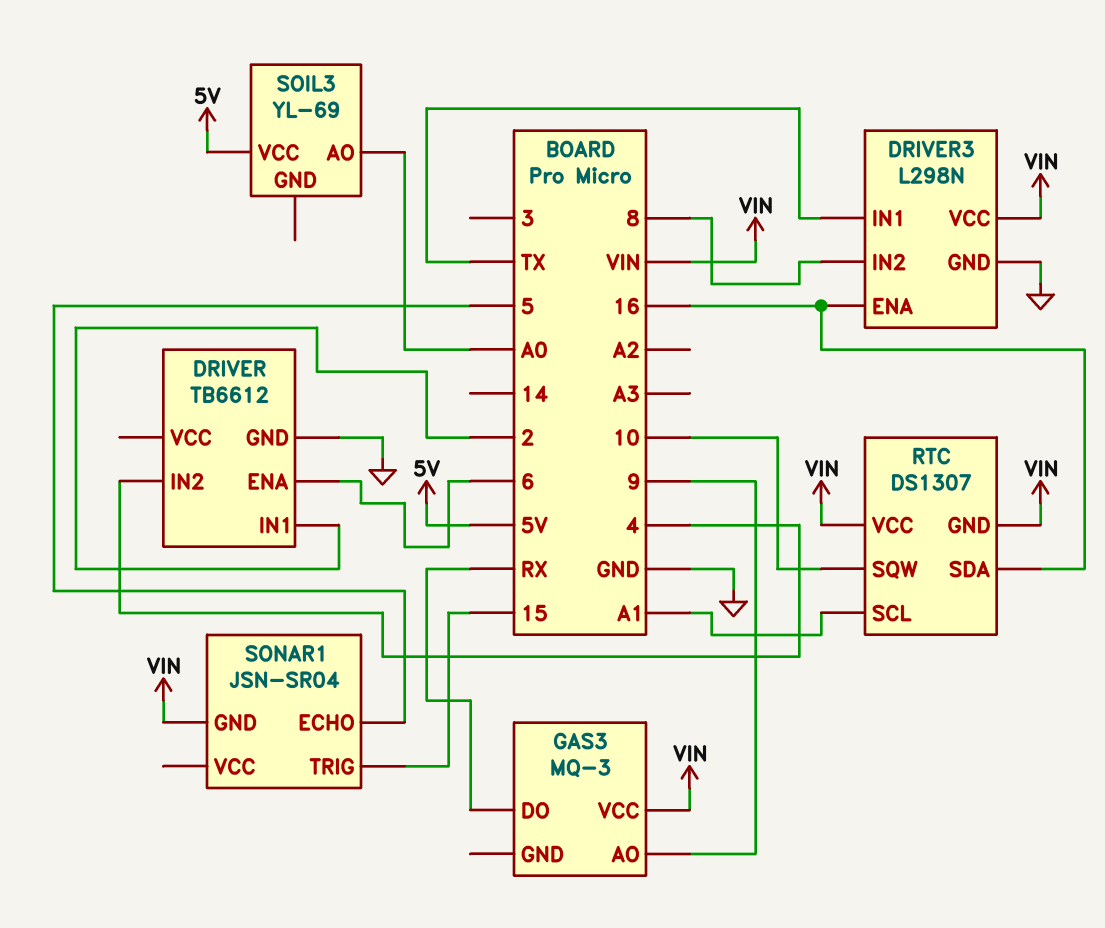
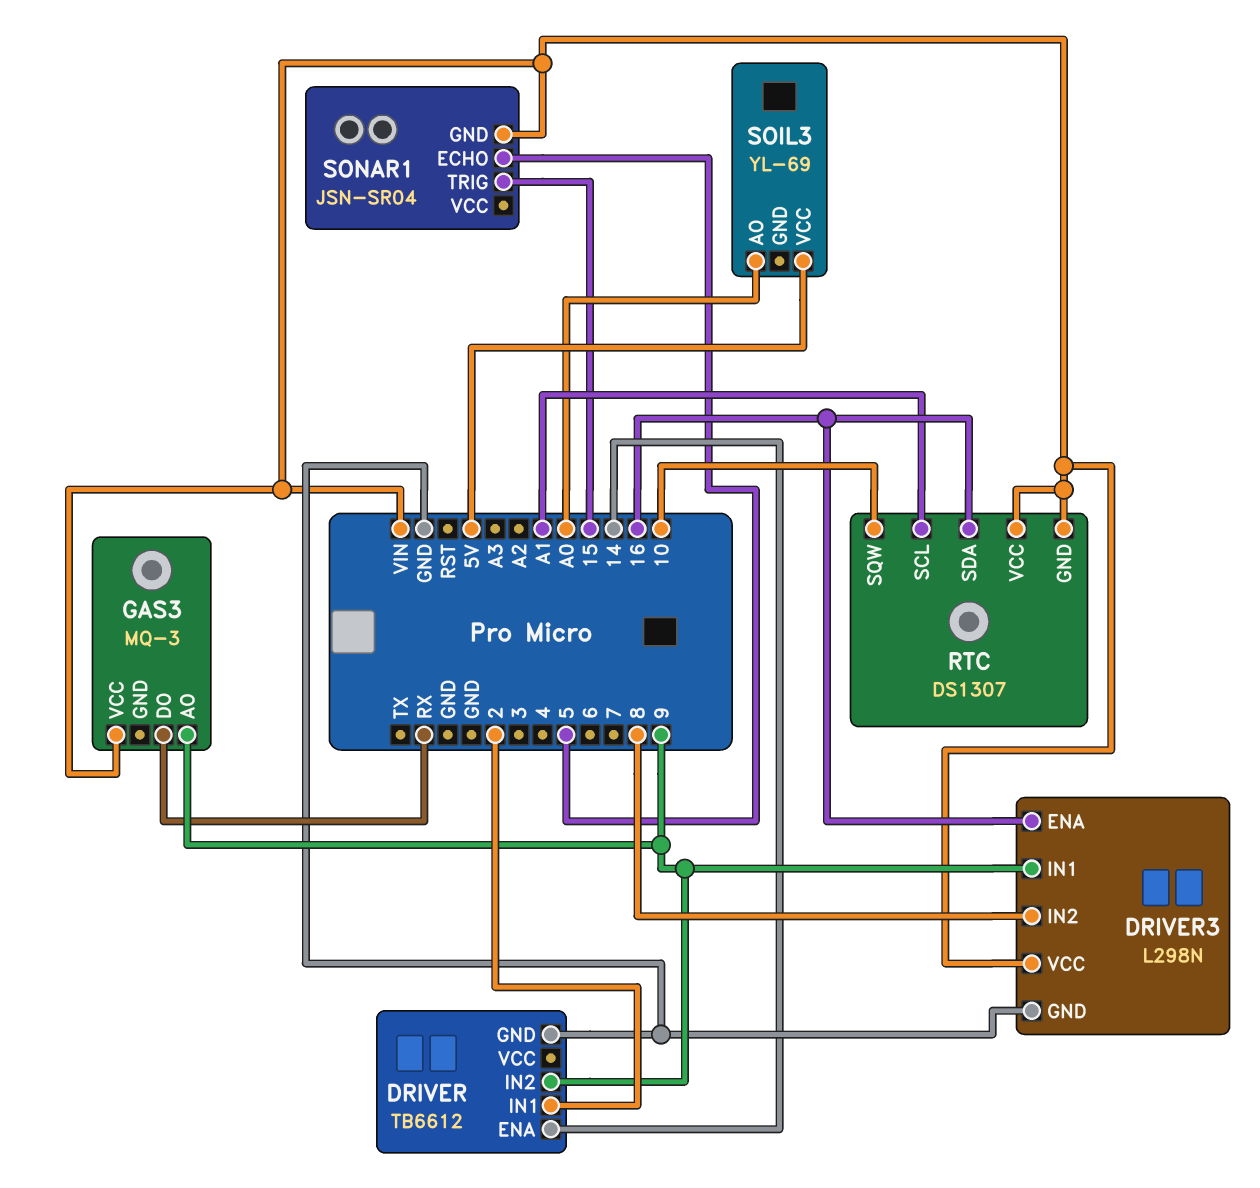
DRIVER pin ENA: 6 -> 14
DRIVER pin IN2: 4 -> 9
DRIVER3 pin IN1: TX -> 9

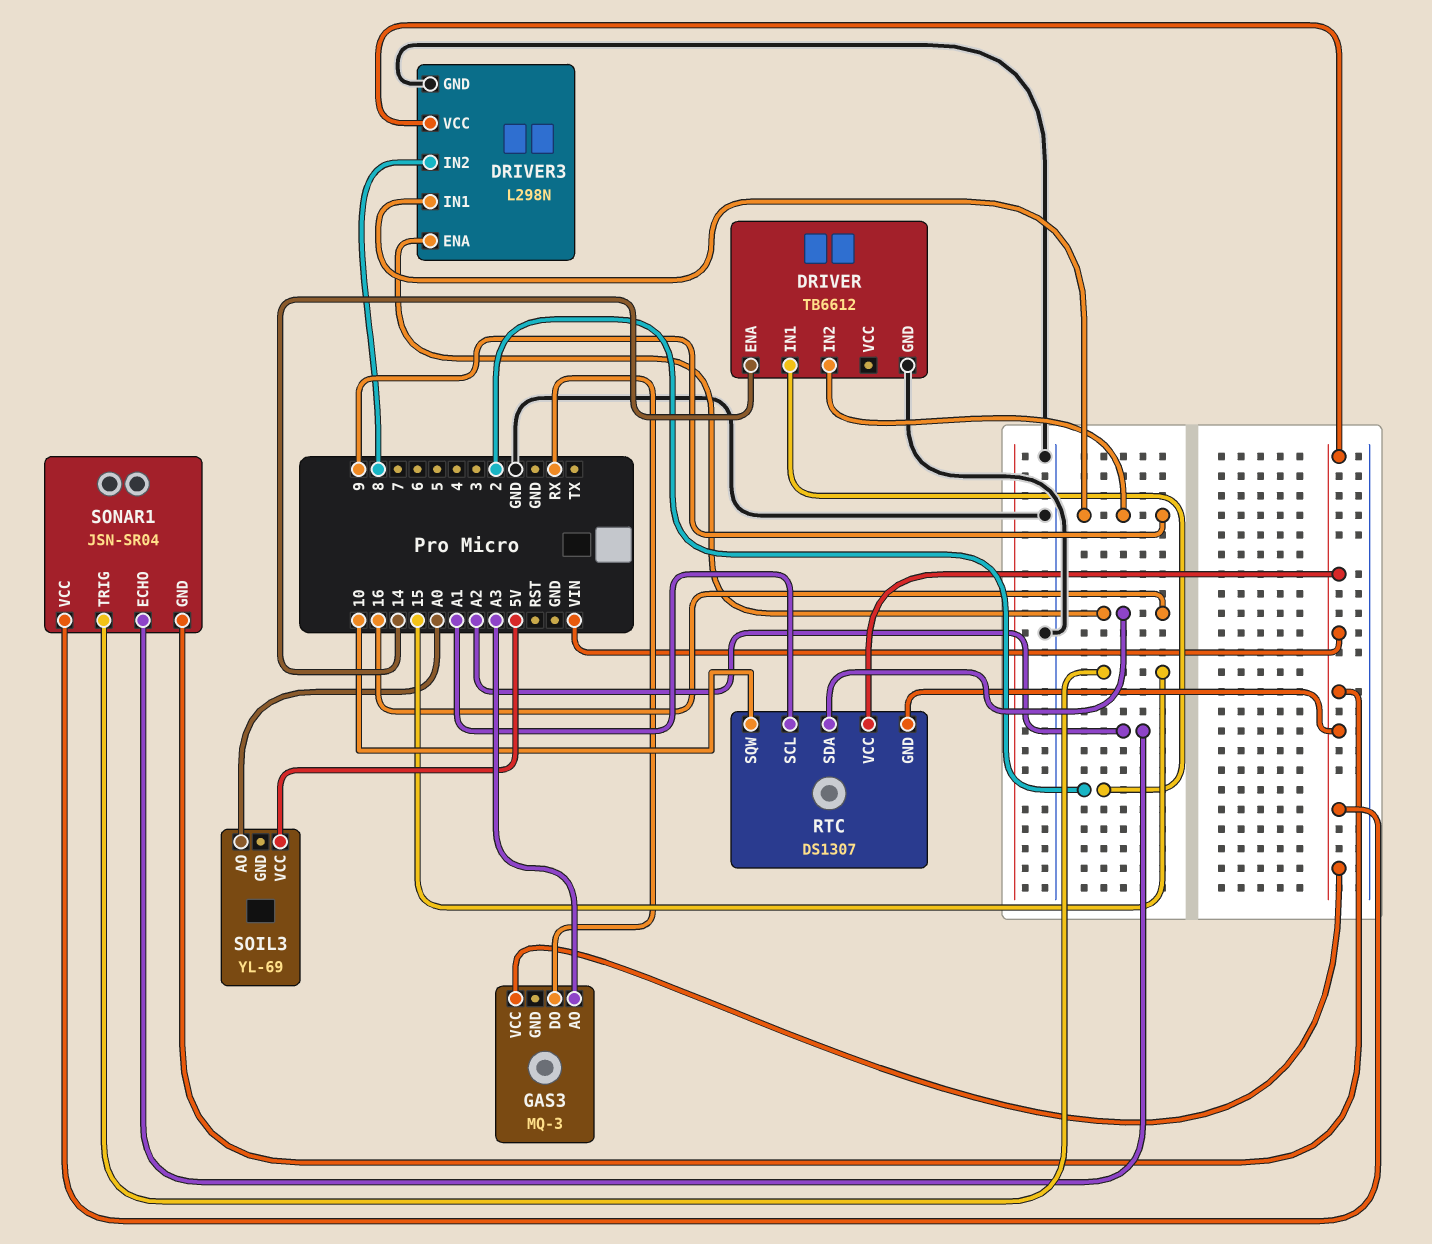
GAS3 pin AO: 9 -> A3
SONAR1 pin ECHO: 5 -> A2
SONAR1 pin VCC: none -> VIN

